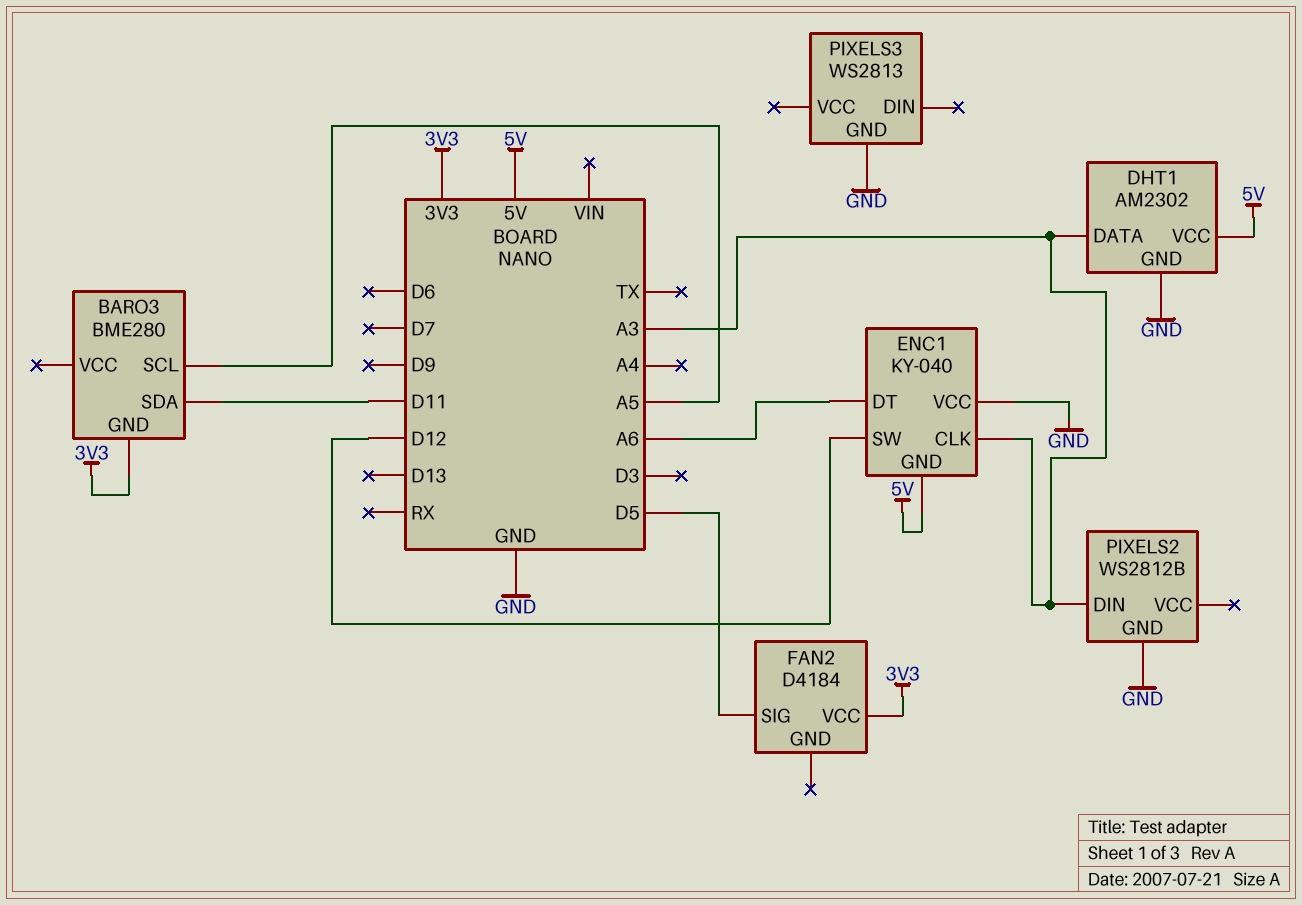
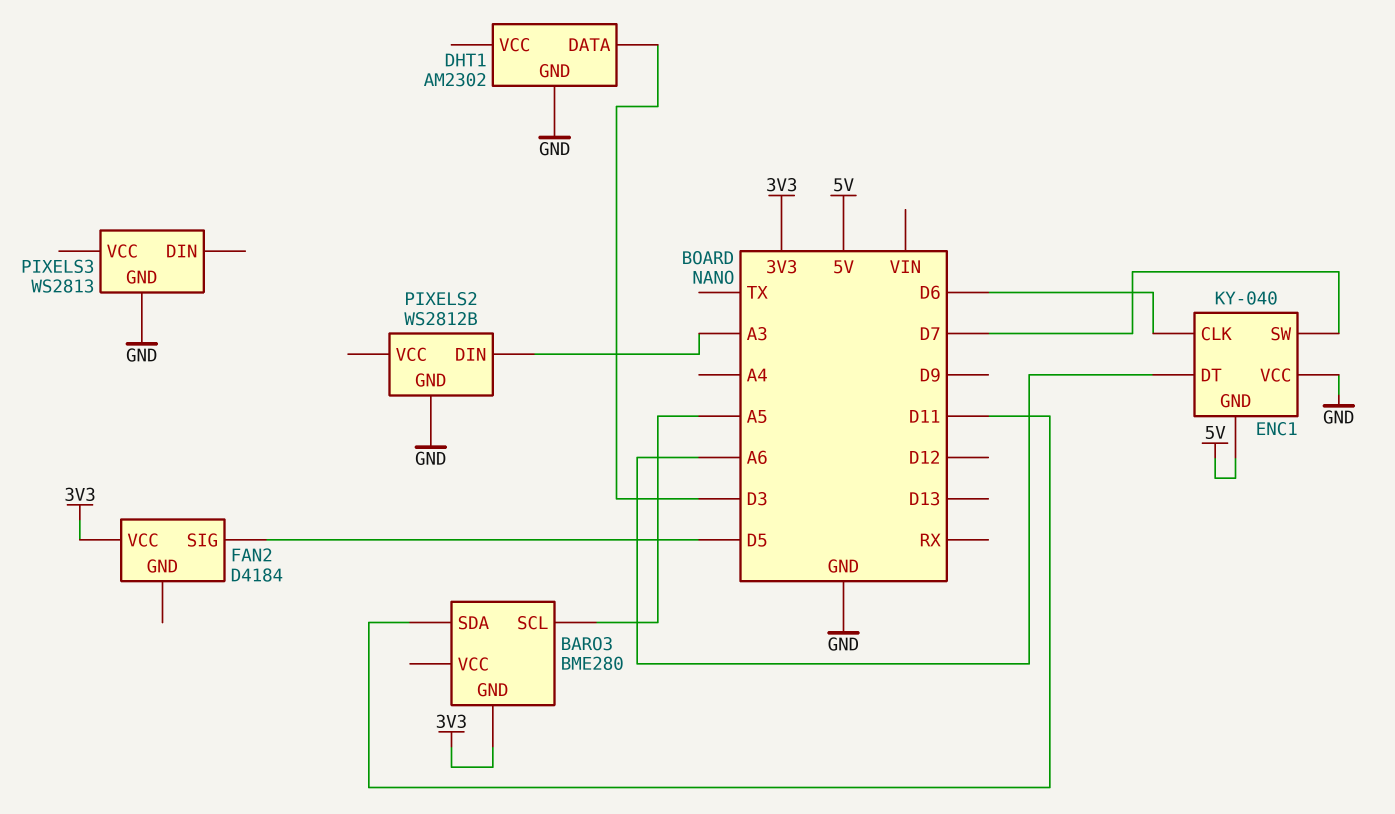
DHT1 pin DATA: A3 -> D3
DHT1 pin VCC: 5V -> none
ENC1 pin CLK: A3 -> D6
ENC1 pin SW: D12 -> D7

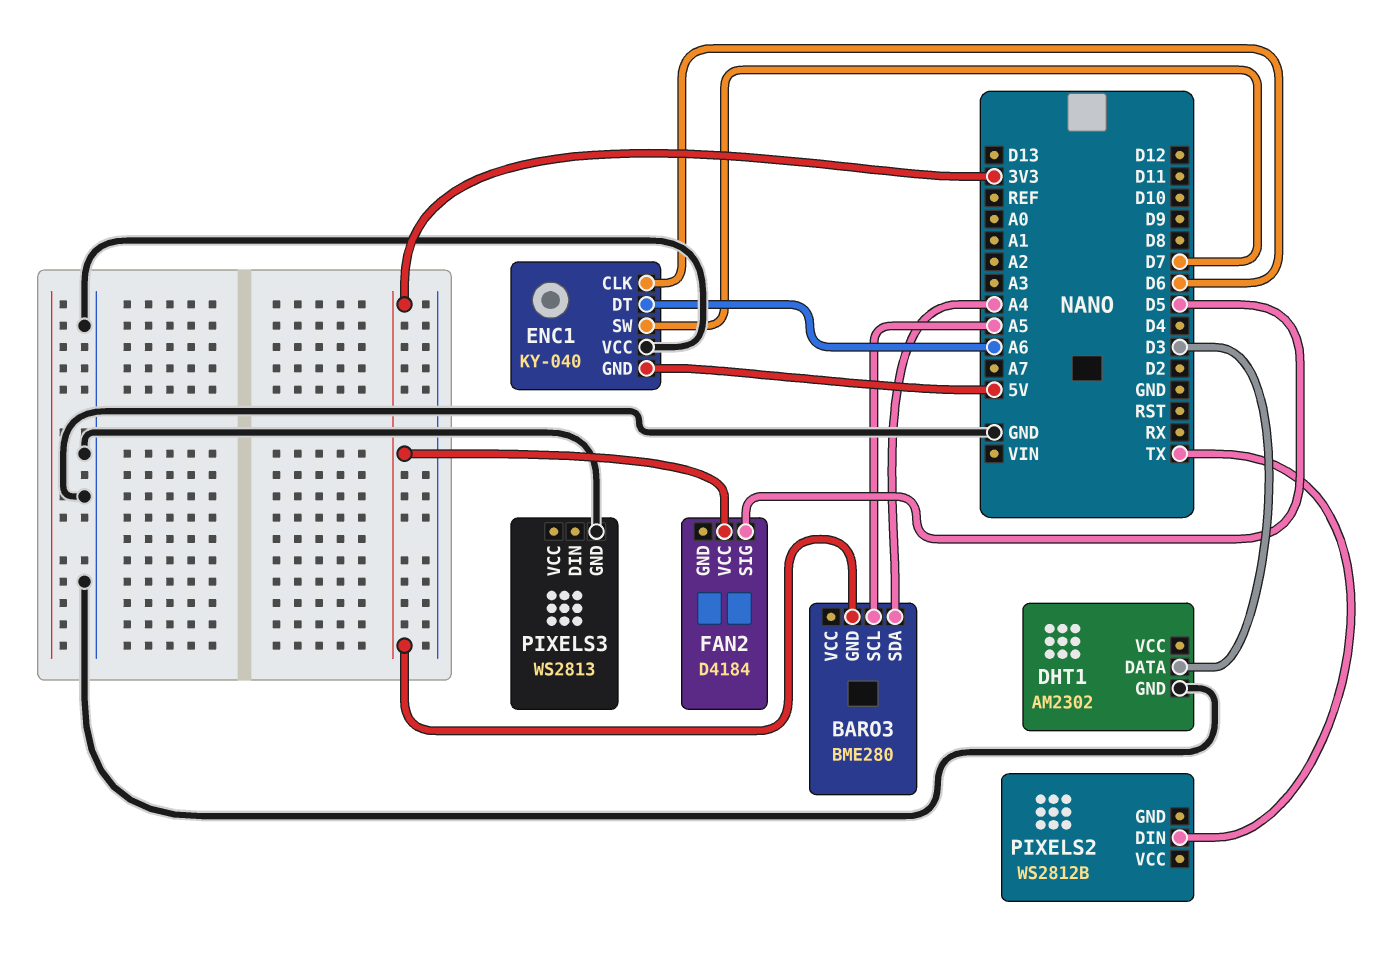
BARO3 pin SDA: D11 -> A4
PIXELS2 pin DIN: A3 -> TX
PIXELS2 pin GND: GND -> none

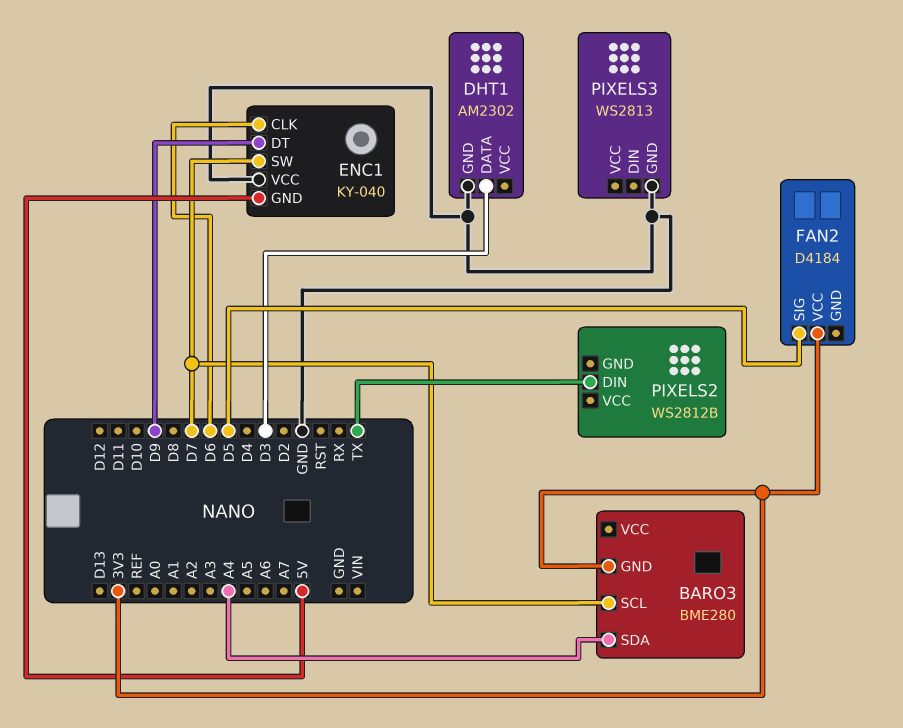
BARO3 pin SCL: A5 -> D7
ENC1 pin DT: A6 -> D9

